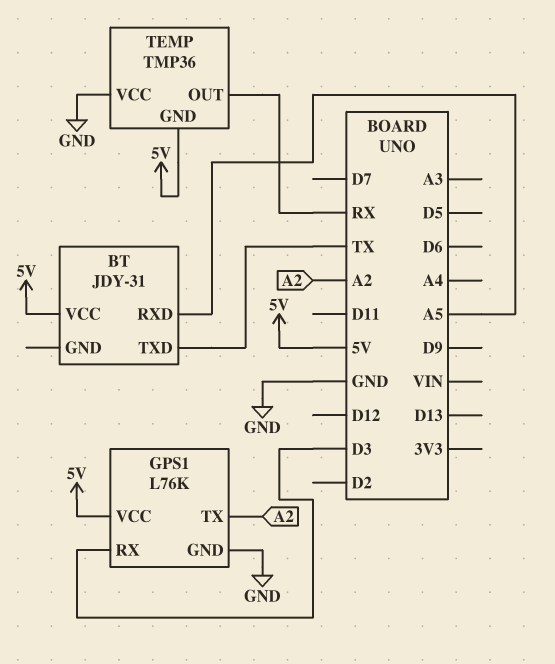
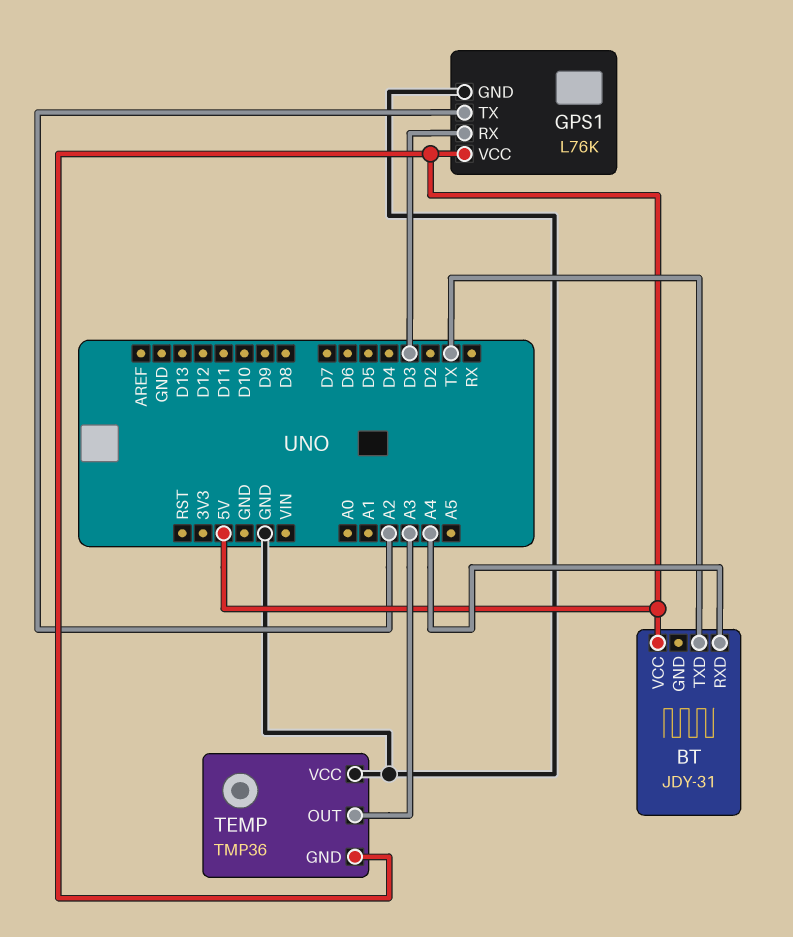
BT pin RXD: A5 -> A4
TEMP pin OUT: RX -> A3

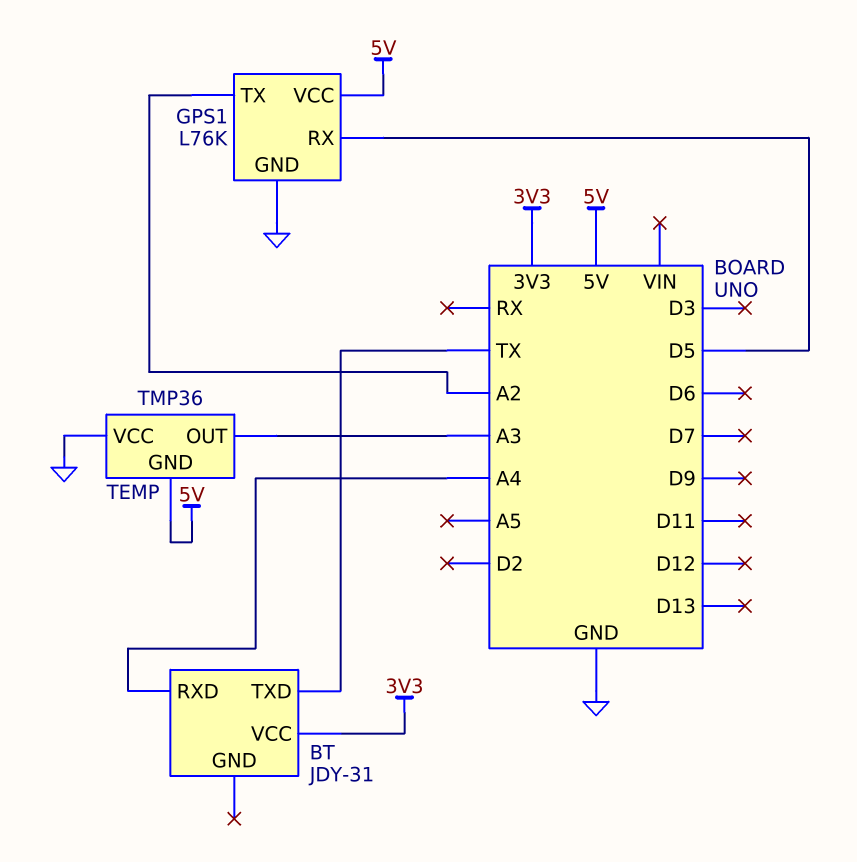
BT pin VCC: 5V -> 3V3
GPS1 pin RX: D3 -> D5

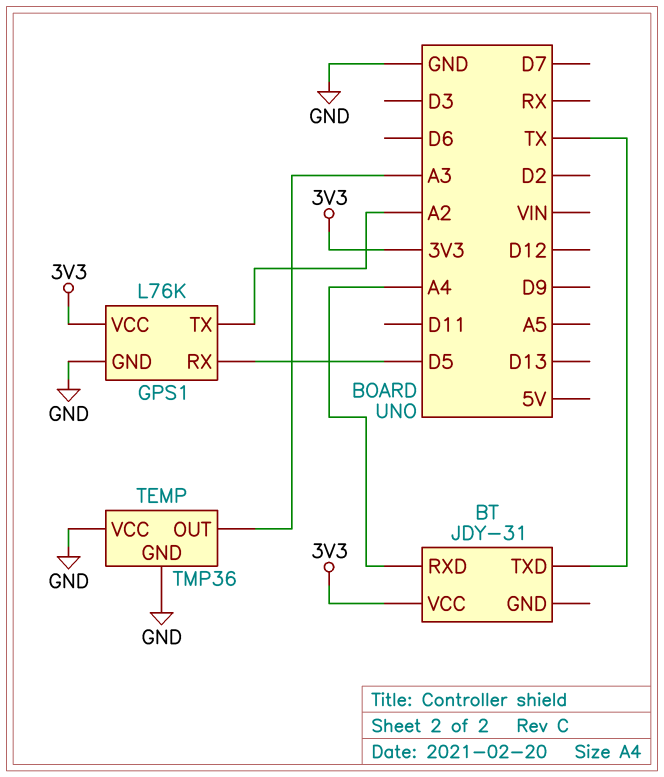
GPS1 pin VCC: 5V -> 3V3
TEMP pin GND: 5V -> GND

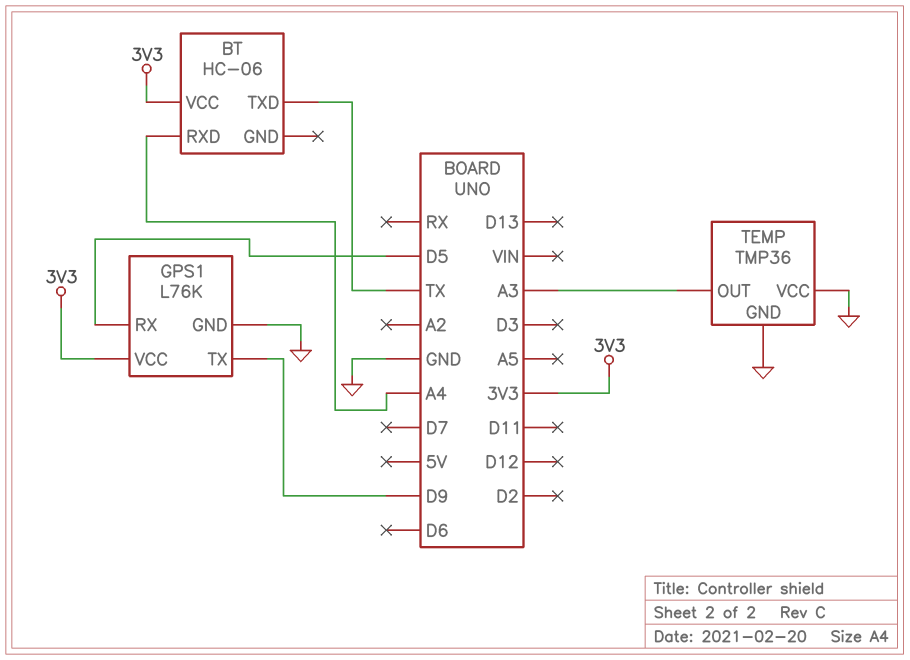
BT: JDY-31 -> HC-06
GPS1 pin TX: A2 -> D9

